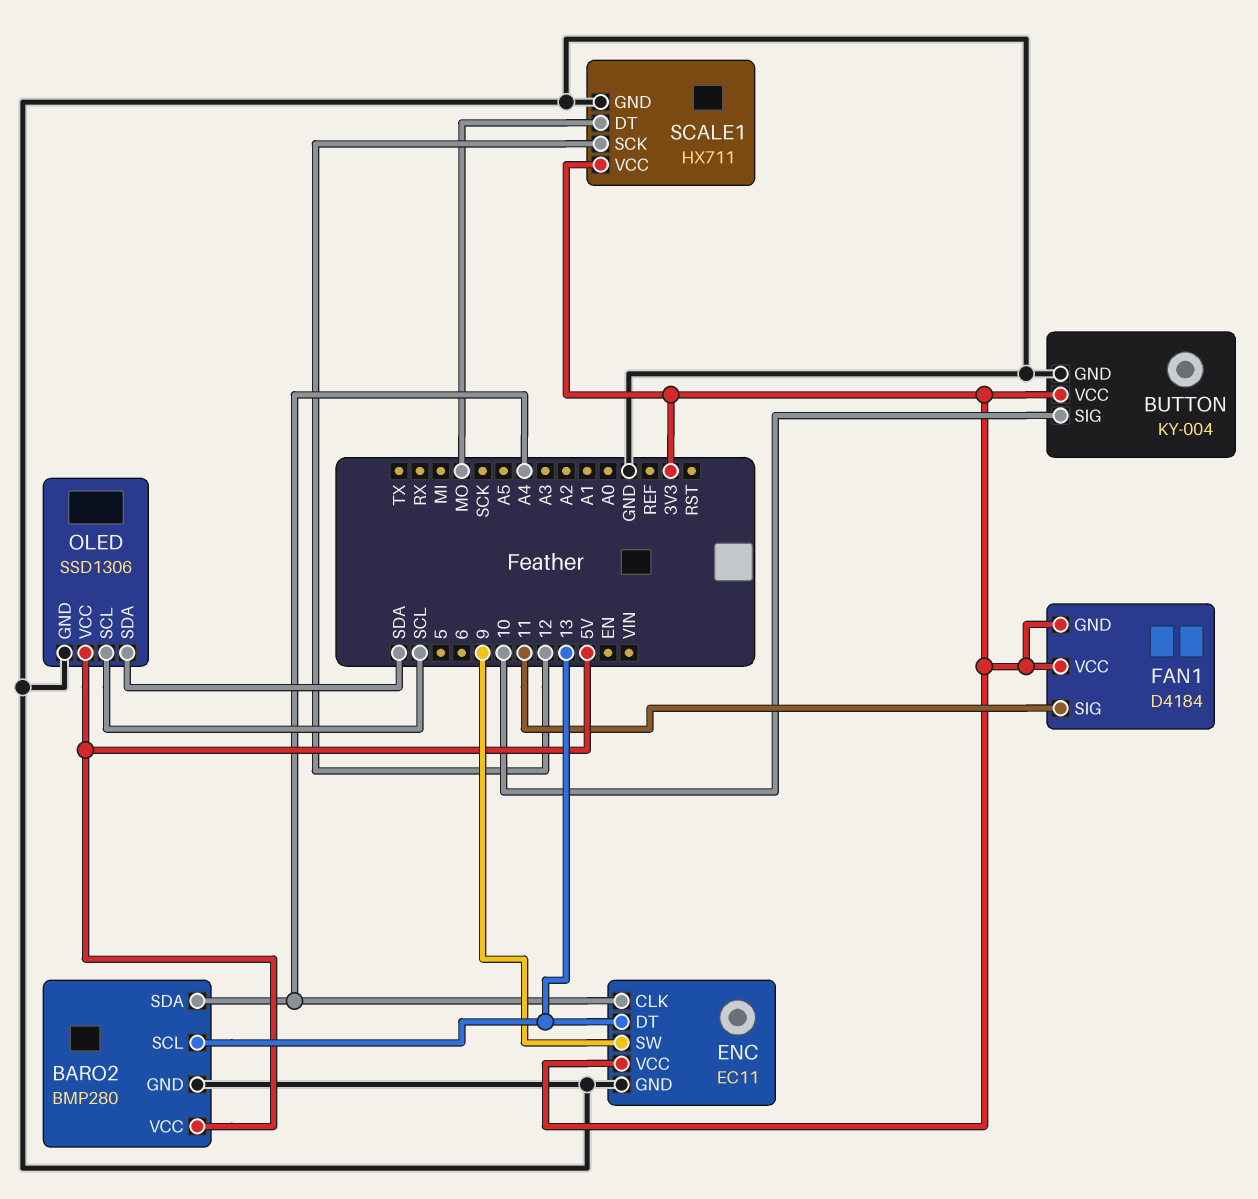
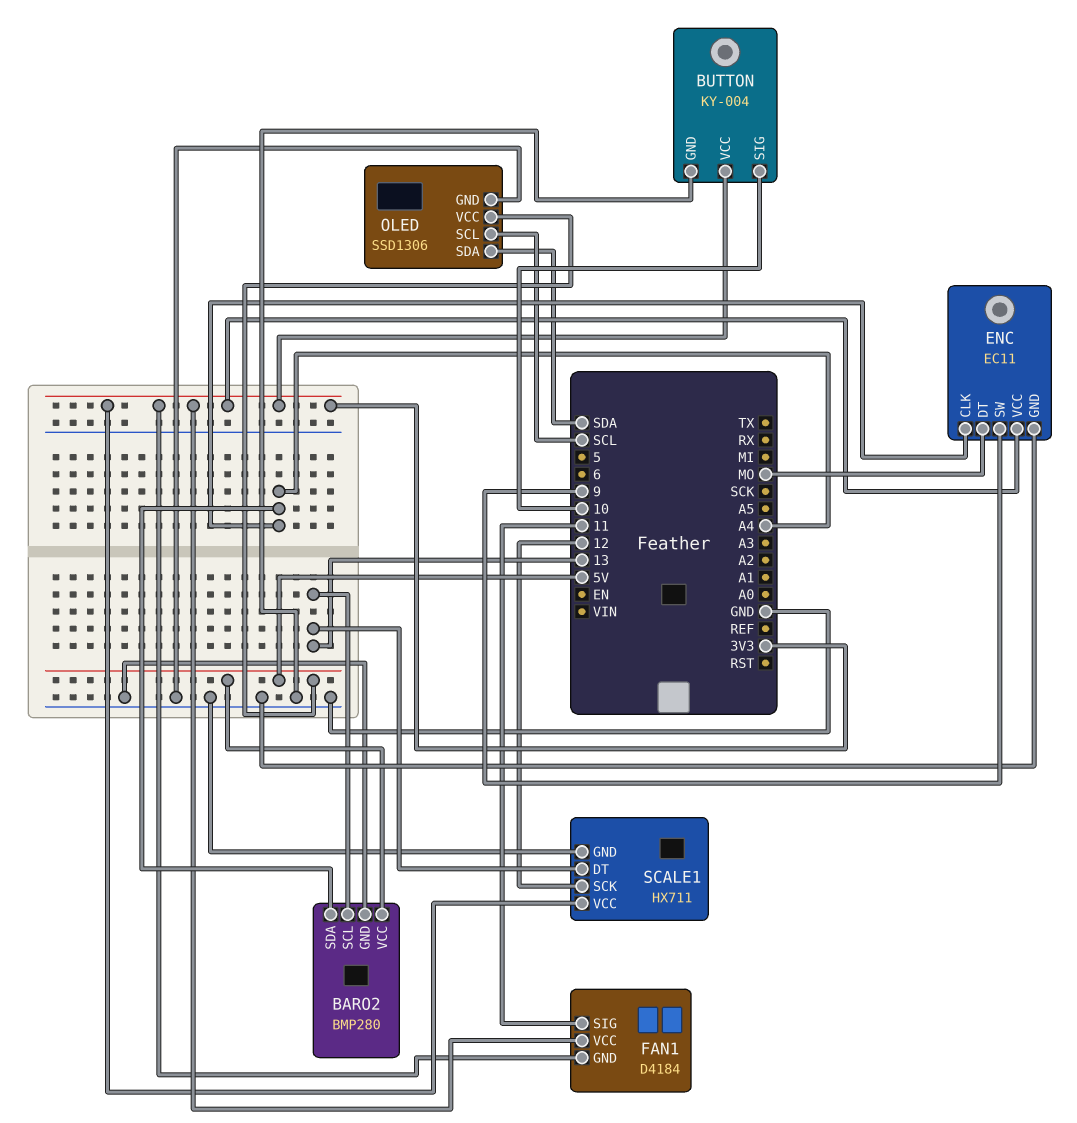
ENC pin DT: 13 -> MO
SCALE1 pin DT: MO -> 13

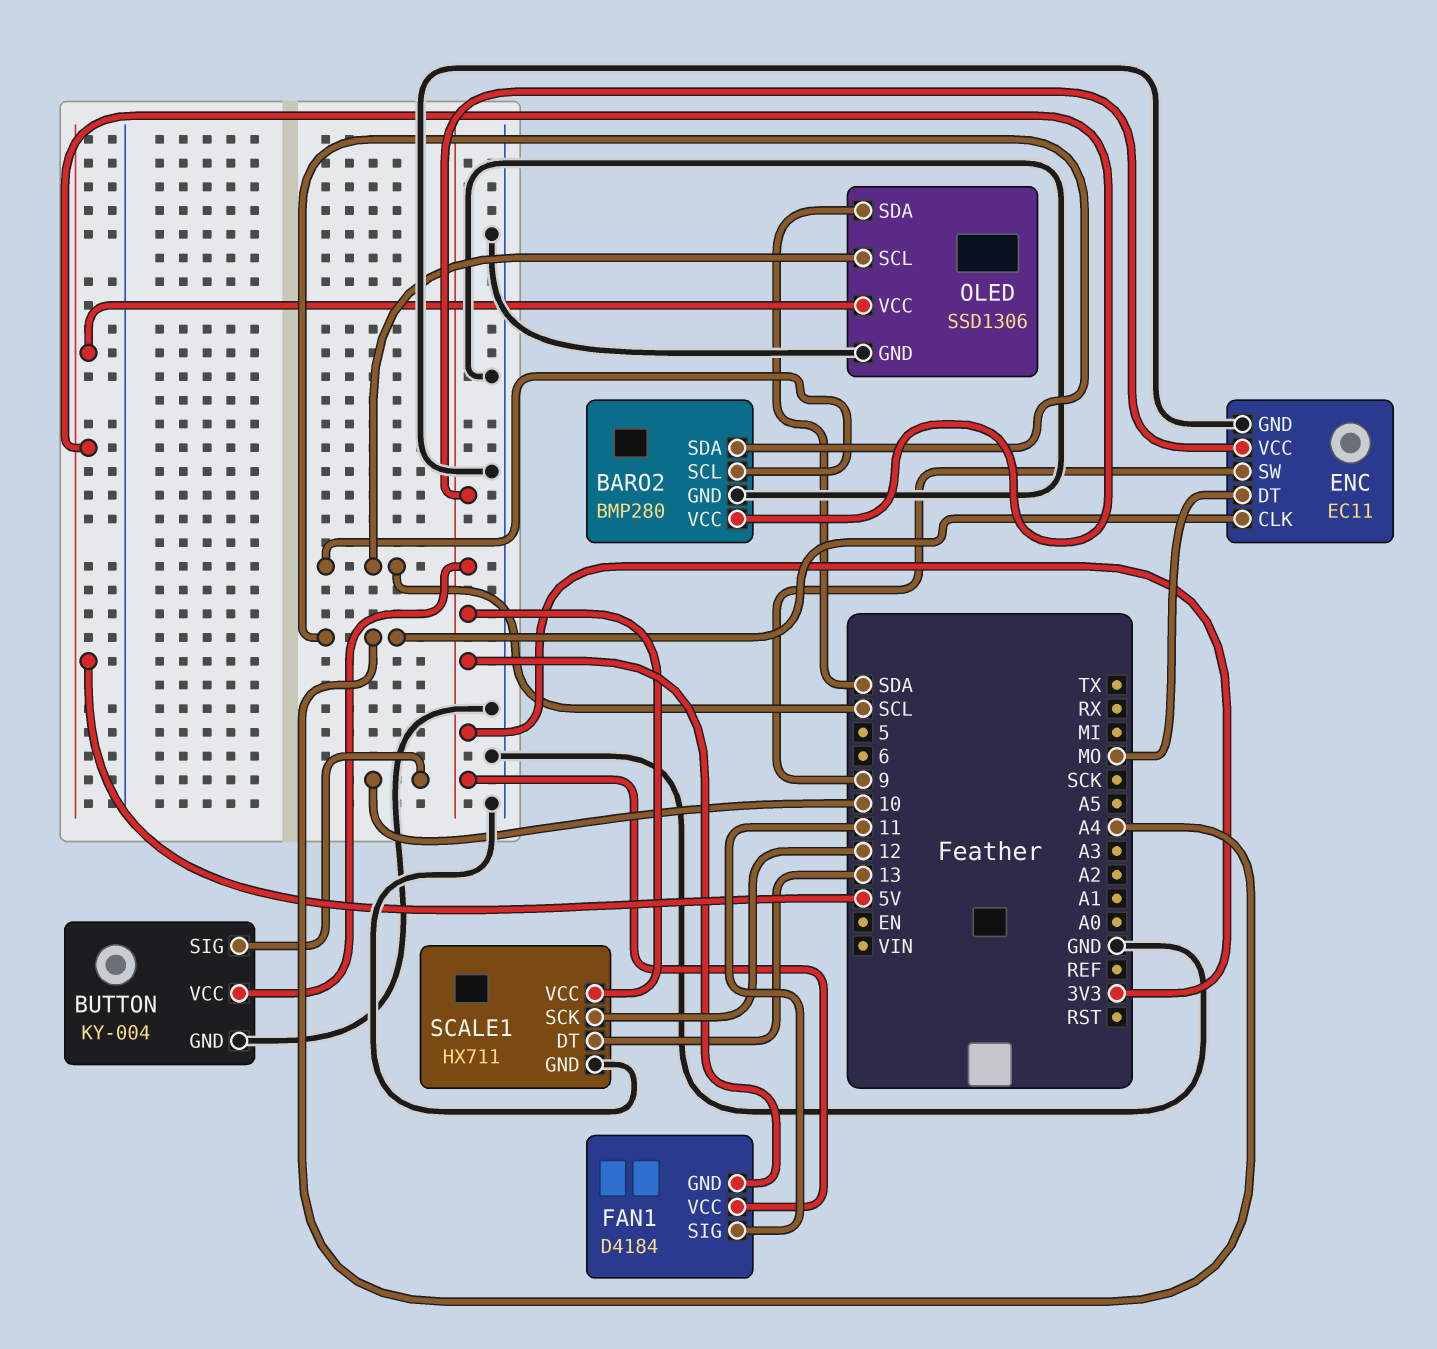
BARO2 pin SCL: 13 -> SCL

